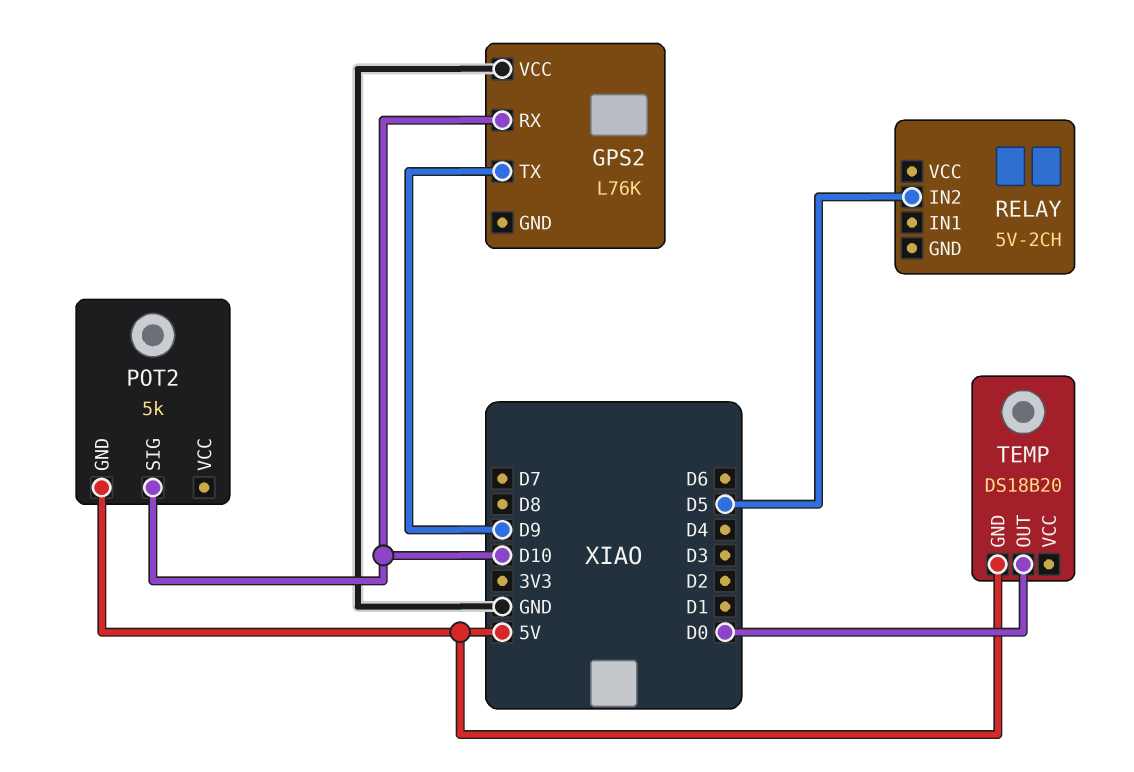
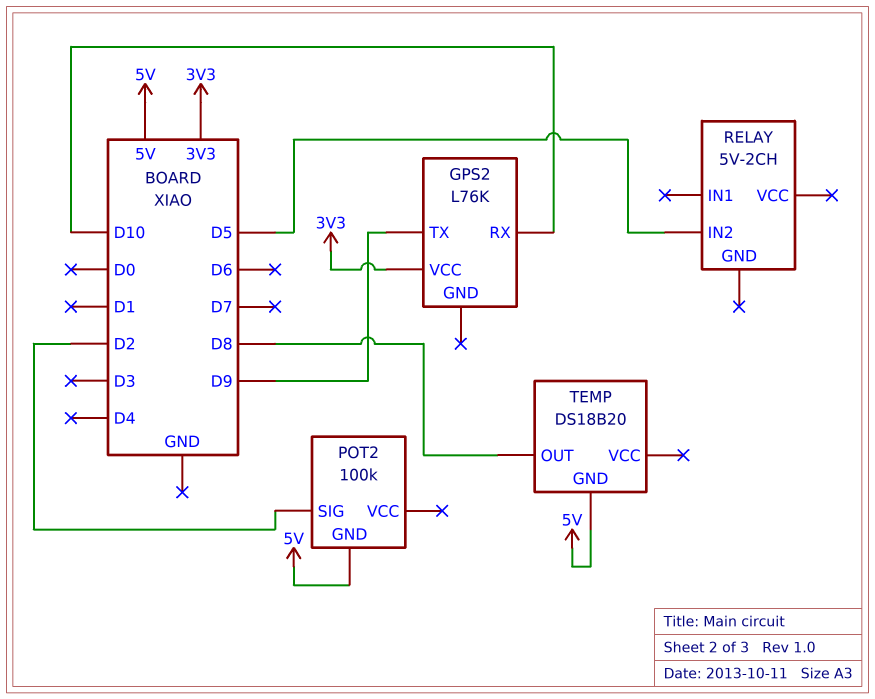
GPS2 pin VCC: GND -> 3V3
POT2: 5k -> 100k
POT2 pin SIG: D10 -> D2
TEMP pin OUT: D0 -> D8

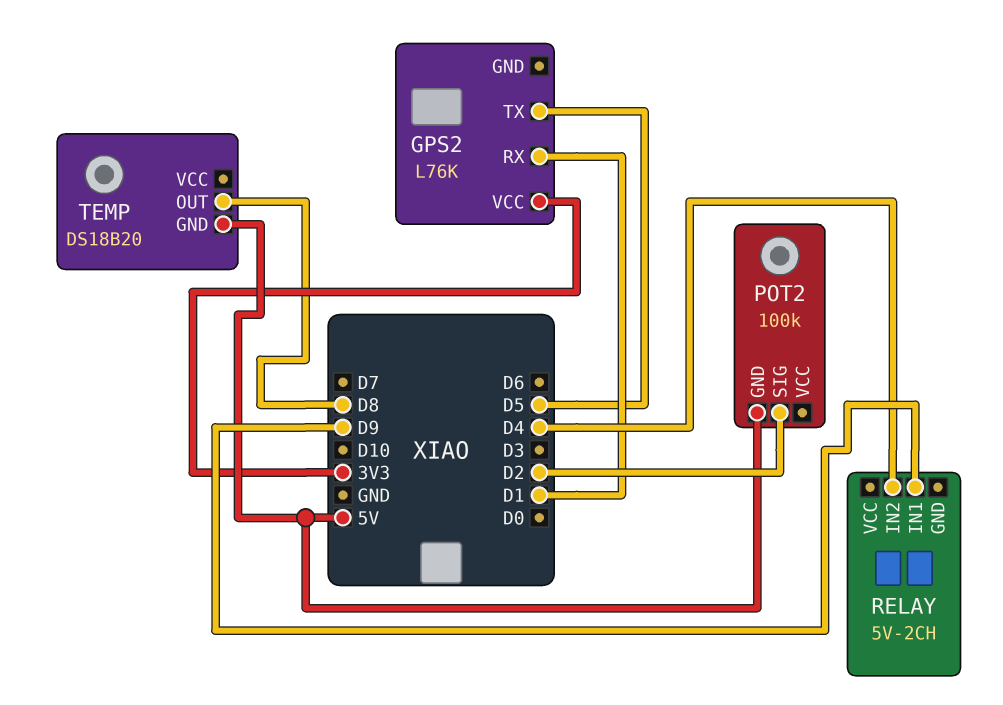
GPS2 pin RX: D10 -> D1
GPS2 pin TX: D9 -> D5
RELAY pin IN1: none -> D9
RELAY pin IN2: D5 -> D4

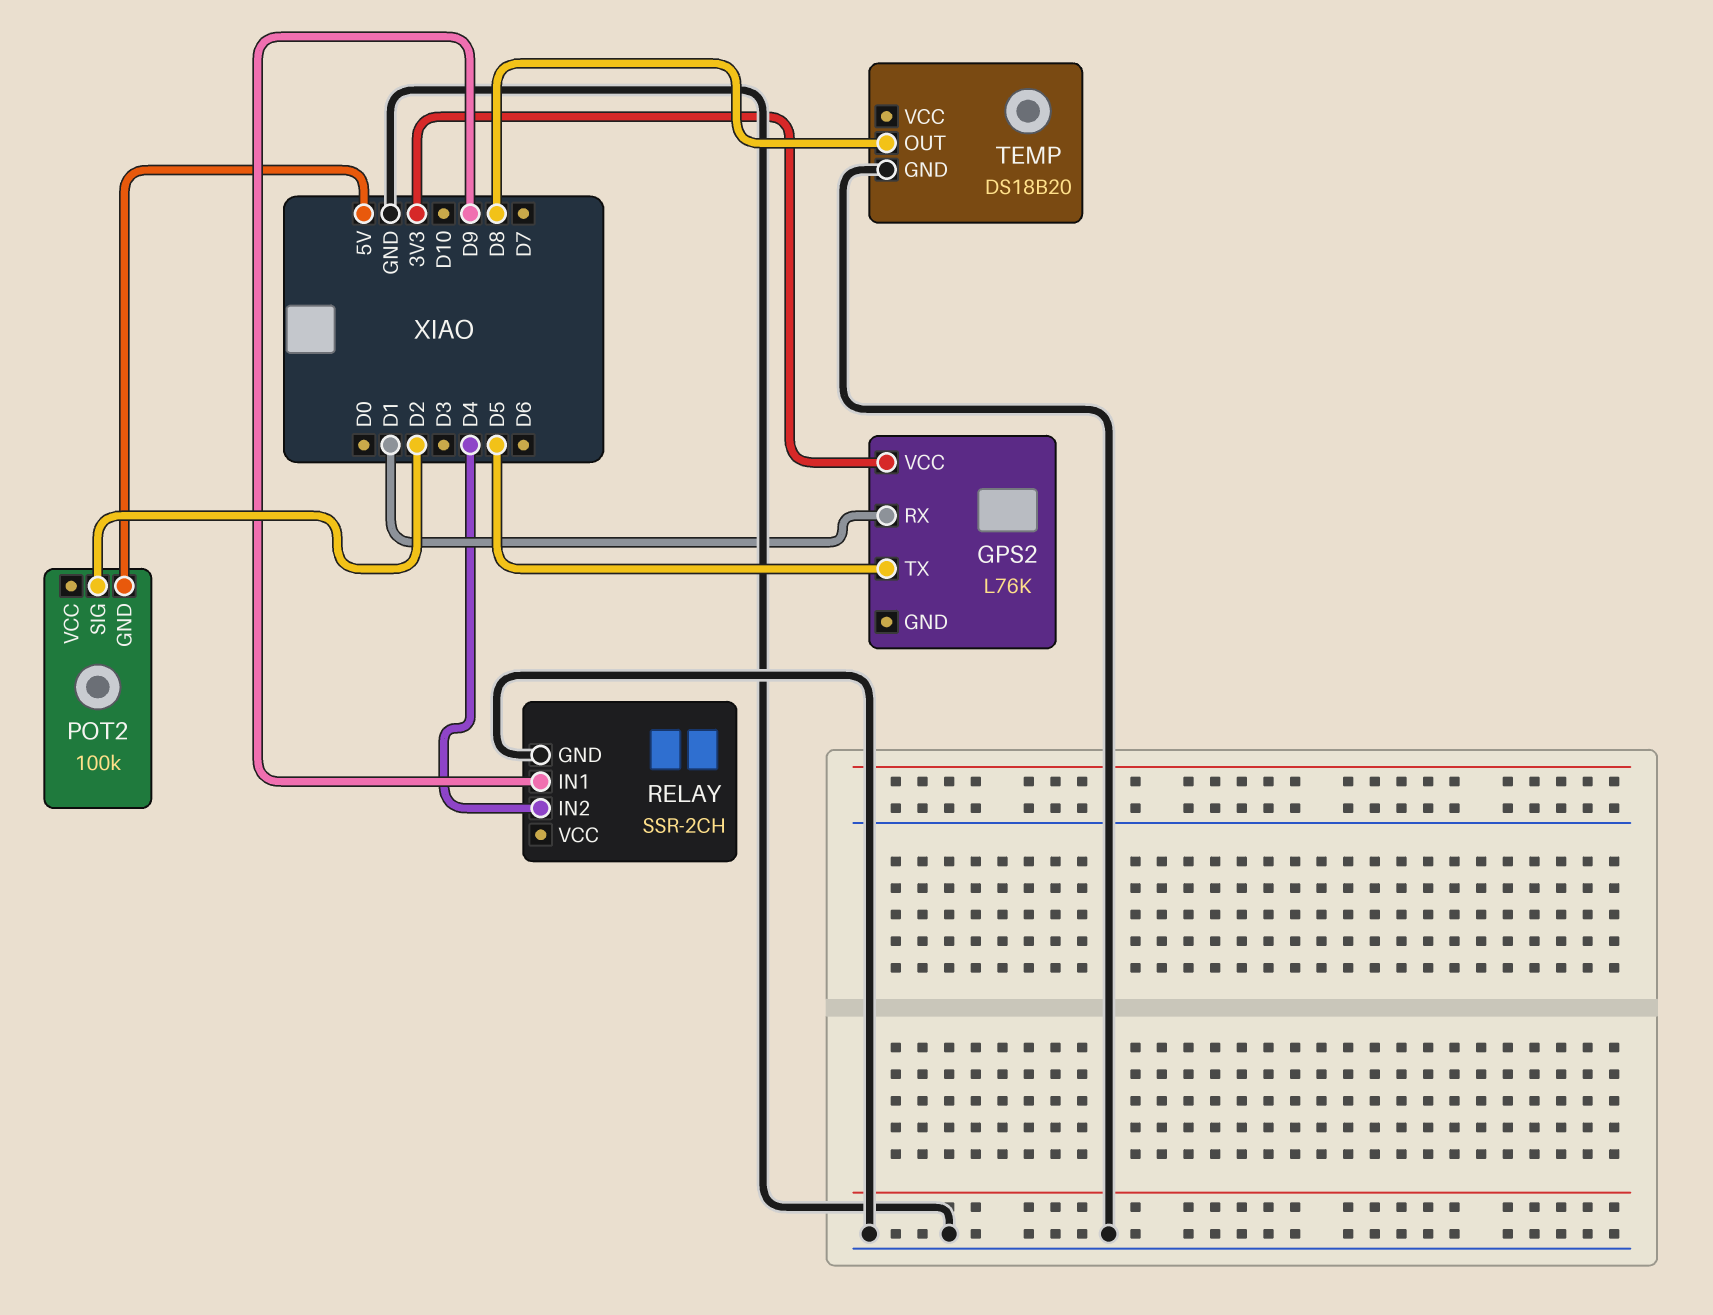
RELAY: 5V-2CH -> SSR-2CH
RELAY pin GND: none -> GND
TEMP pin GND: 5V -> GND

